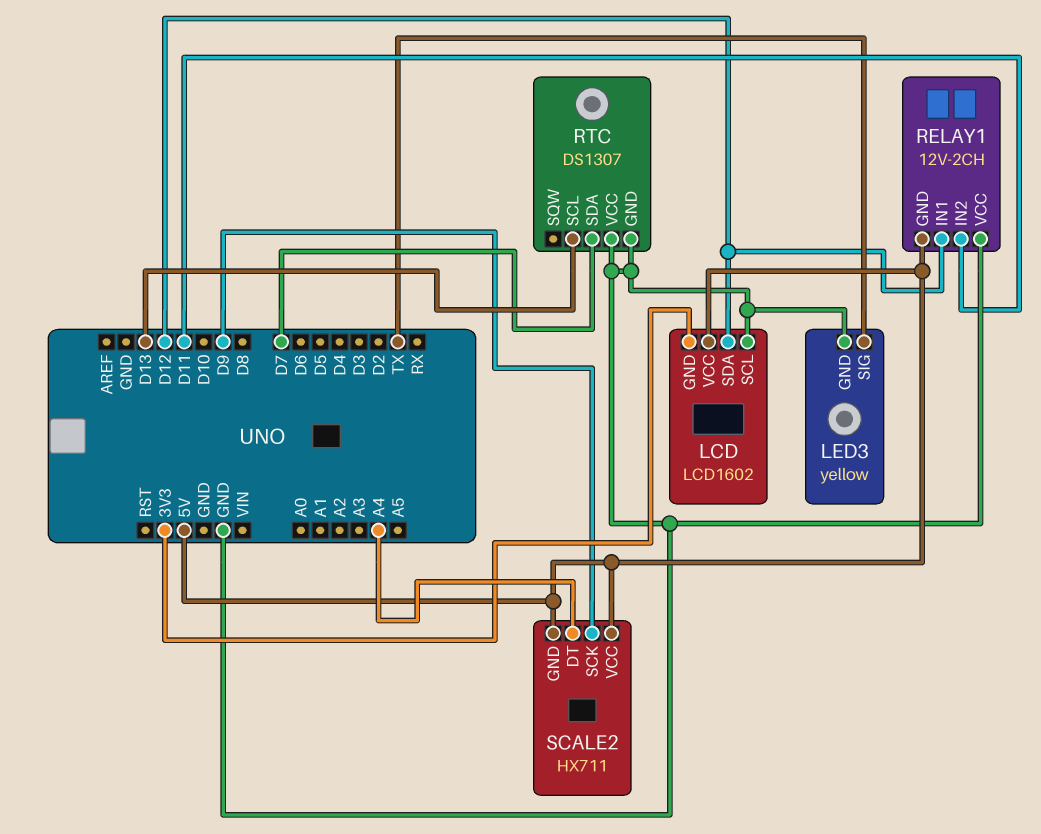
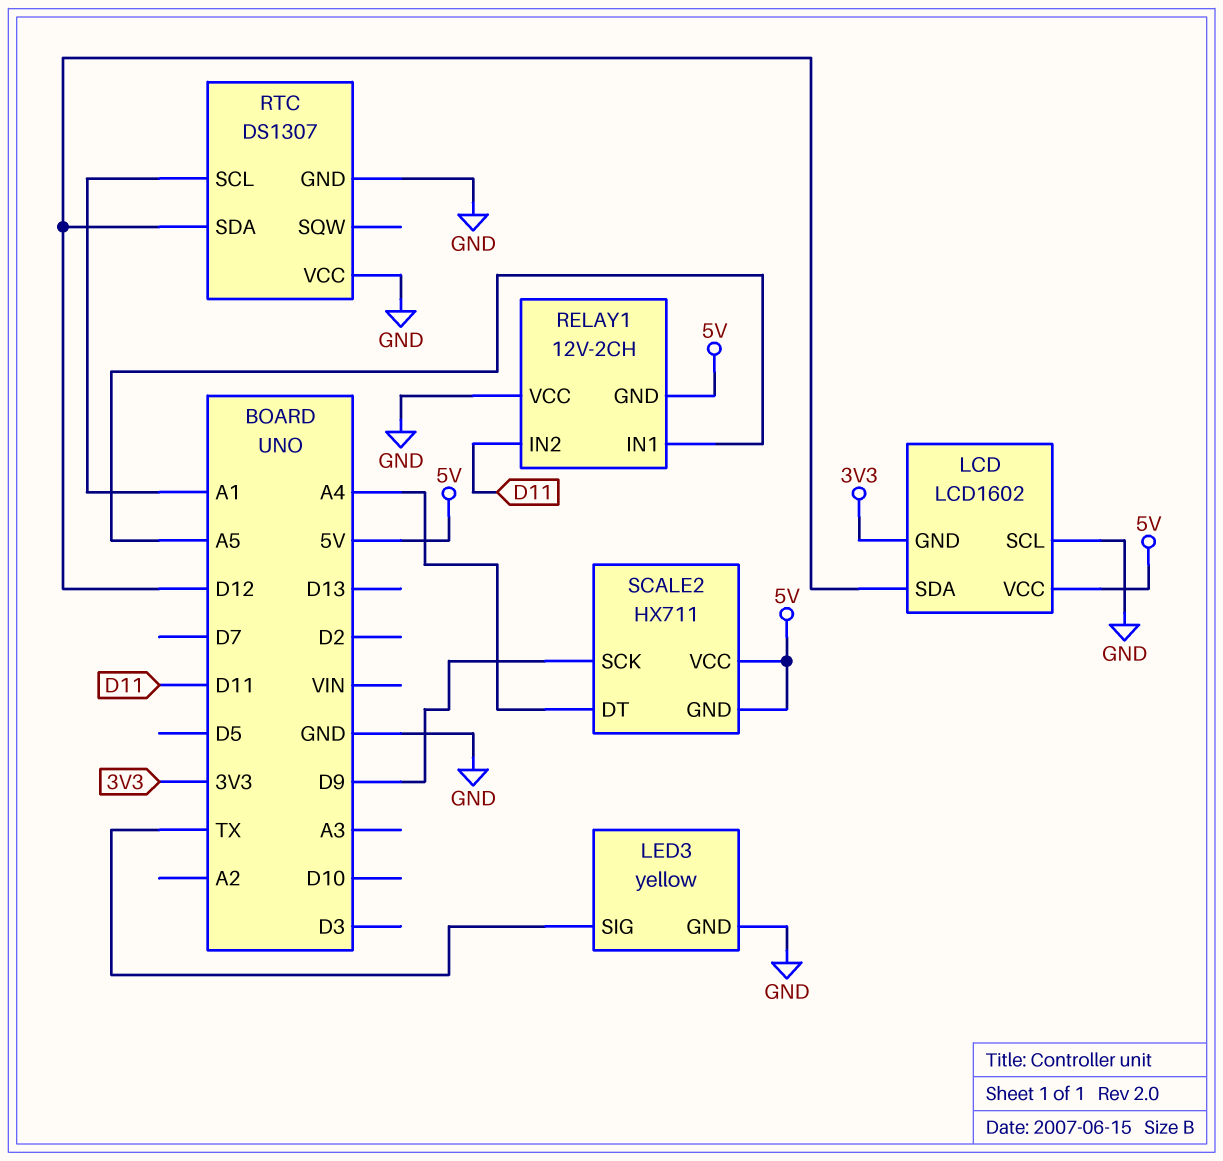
RELAY1 pin IN1: D12 -> A5
RTC pin SCL: D13 -> A1
RTC pin SDA: D7 -> D12

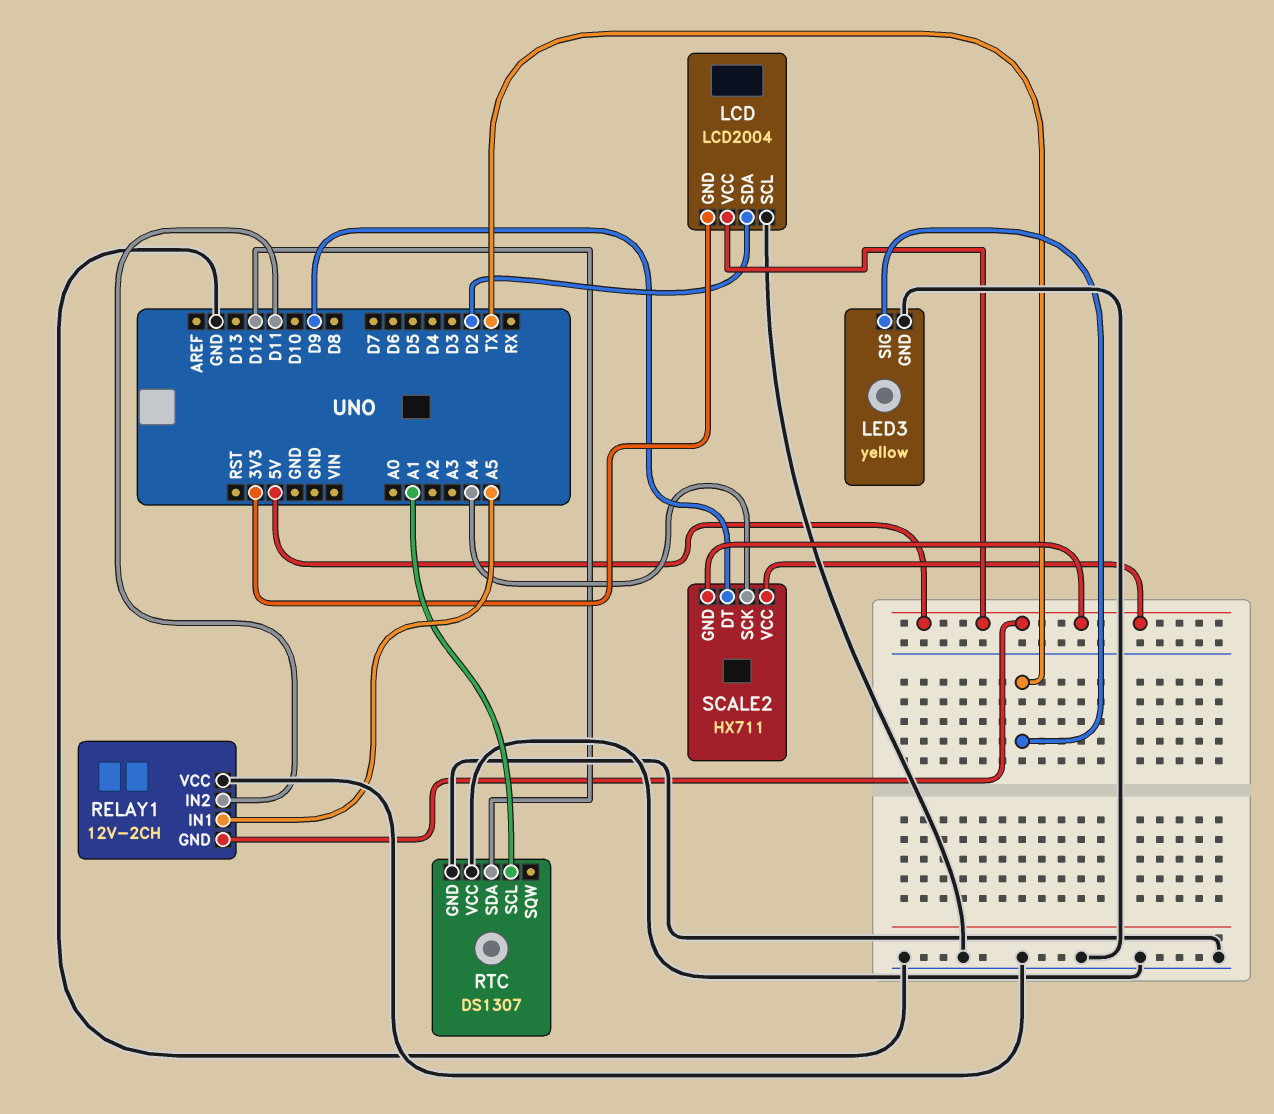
LCD: LCD1602 -> LCD2004
LCD pin SDA: D12 -> D2
SCALE2 pin DT: A4 -> D9
SCALE2 pin SCK: D9 -> A4

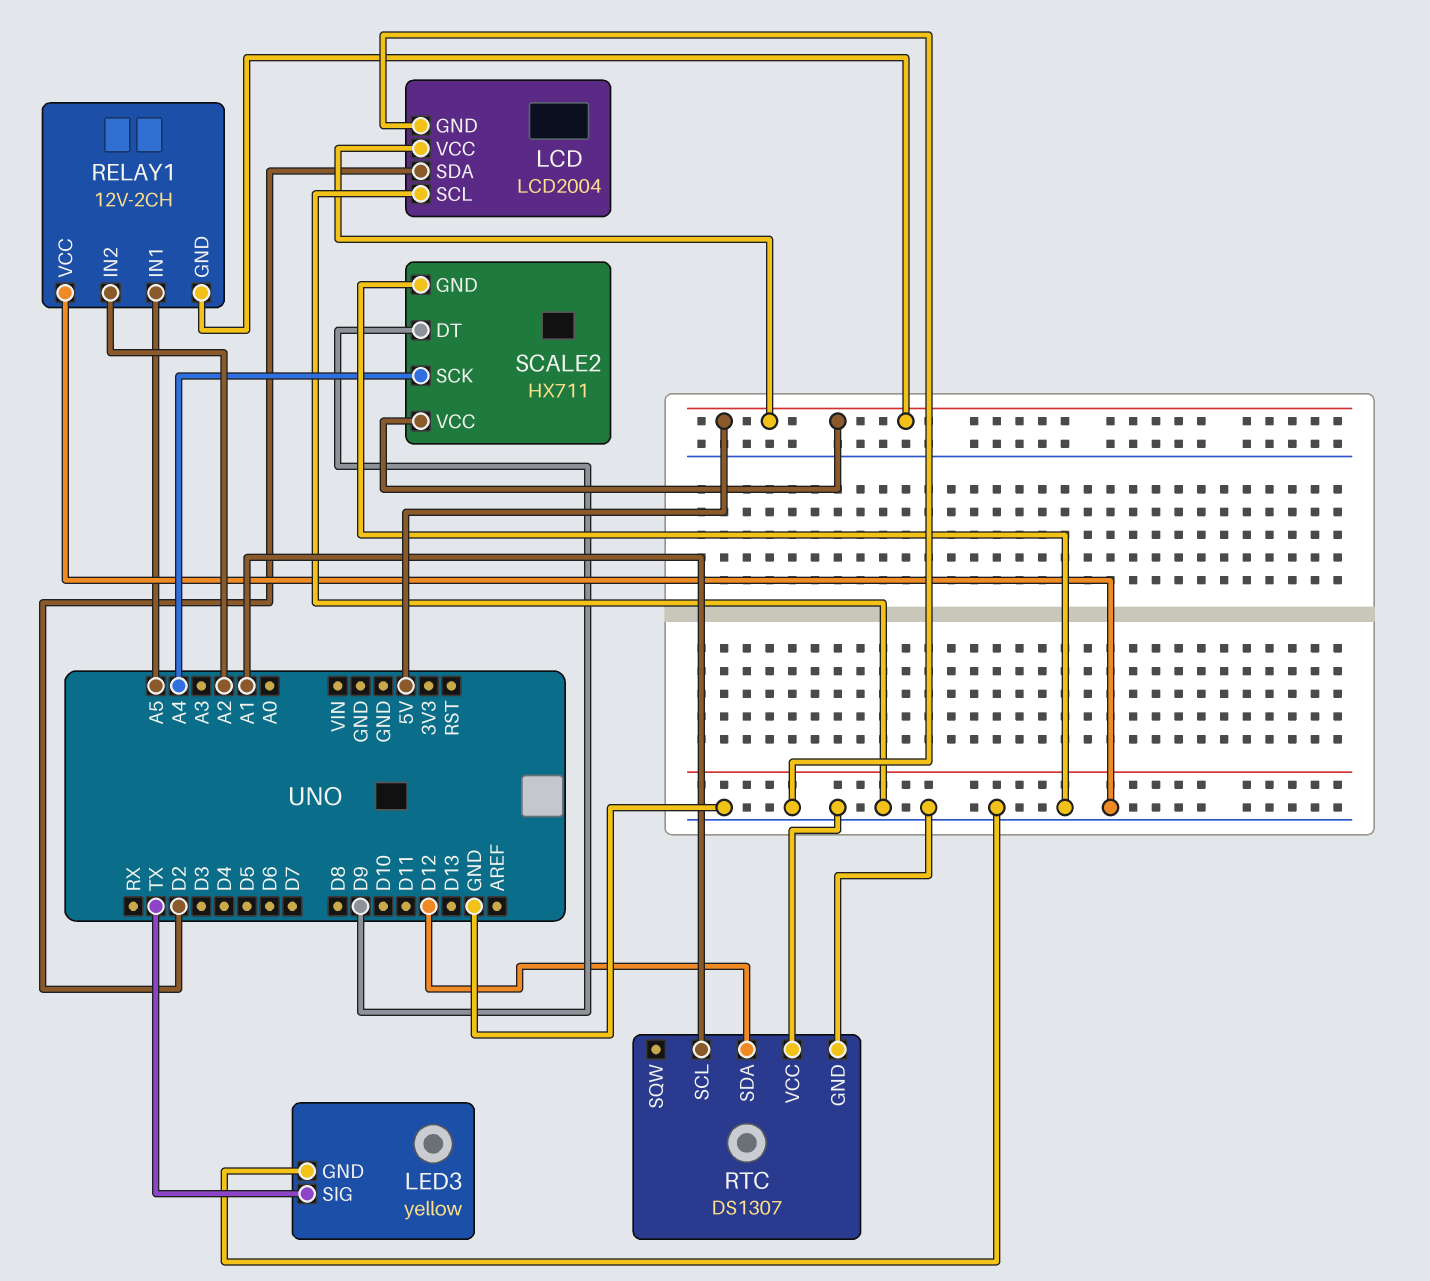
LCD pin GND: 3V3 -> GND
RELAY1 pin IN2: D11 -> A2
SCALE2 pin GND: 5V -> GND

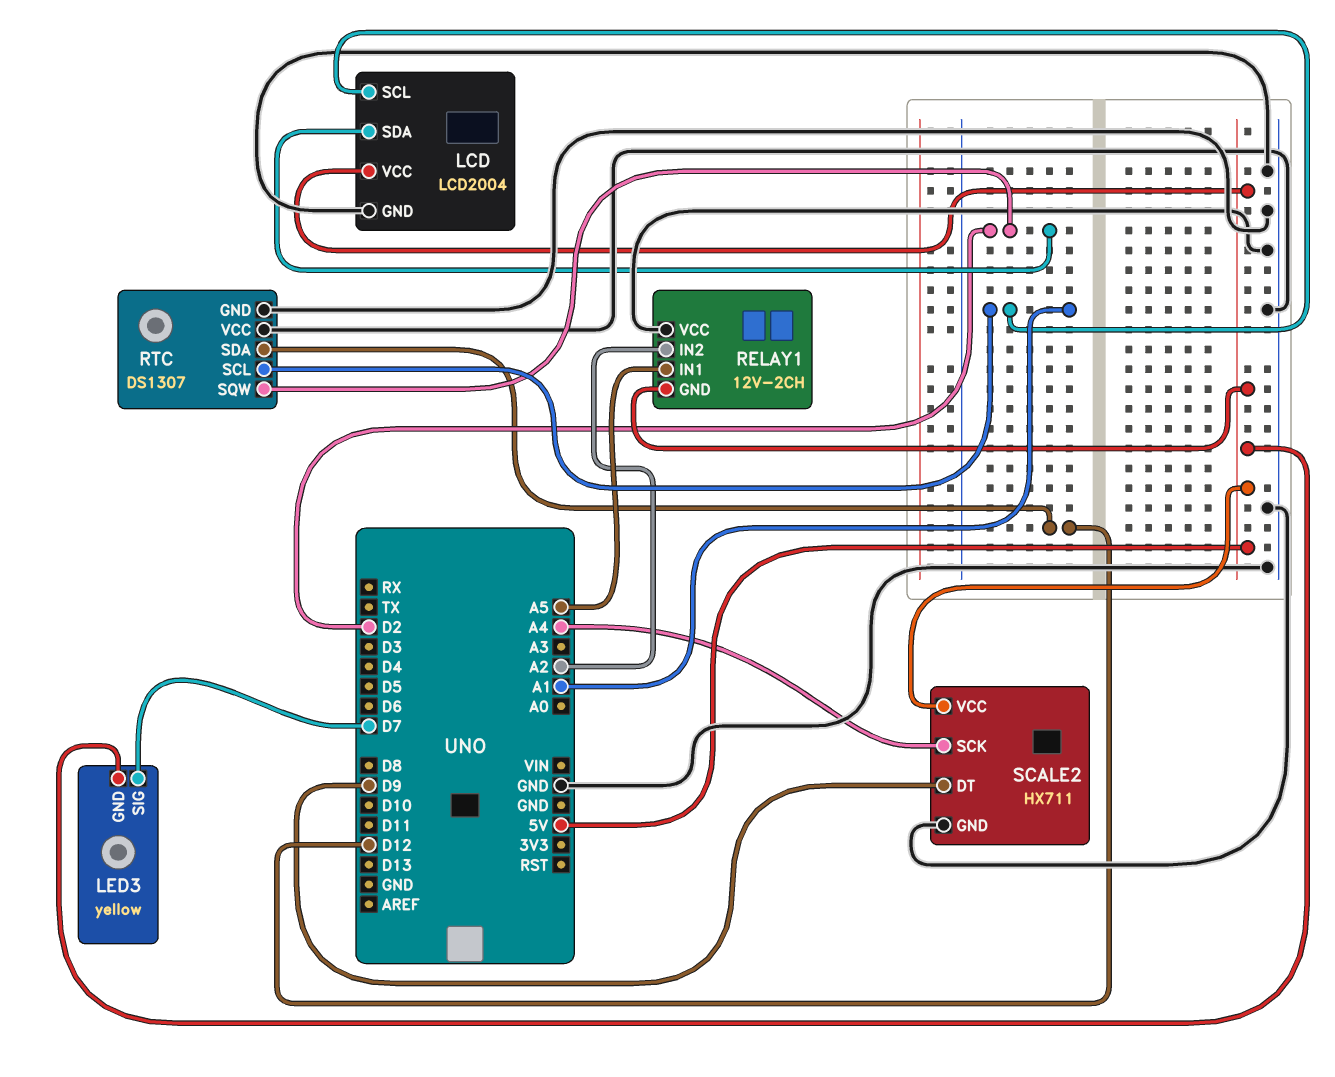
LCD pin SCL: GND -> A1
LED3 pin GND: GND -> 5V
LED3 pin SIG: TX -> D7
RTC pin SQW: none -> D2

